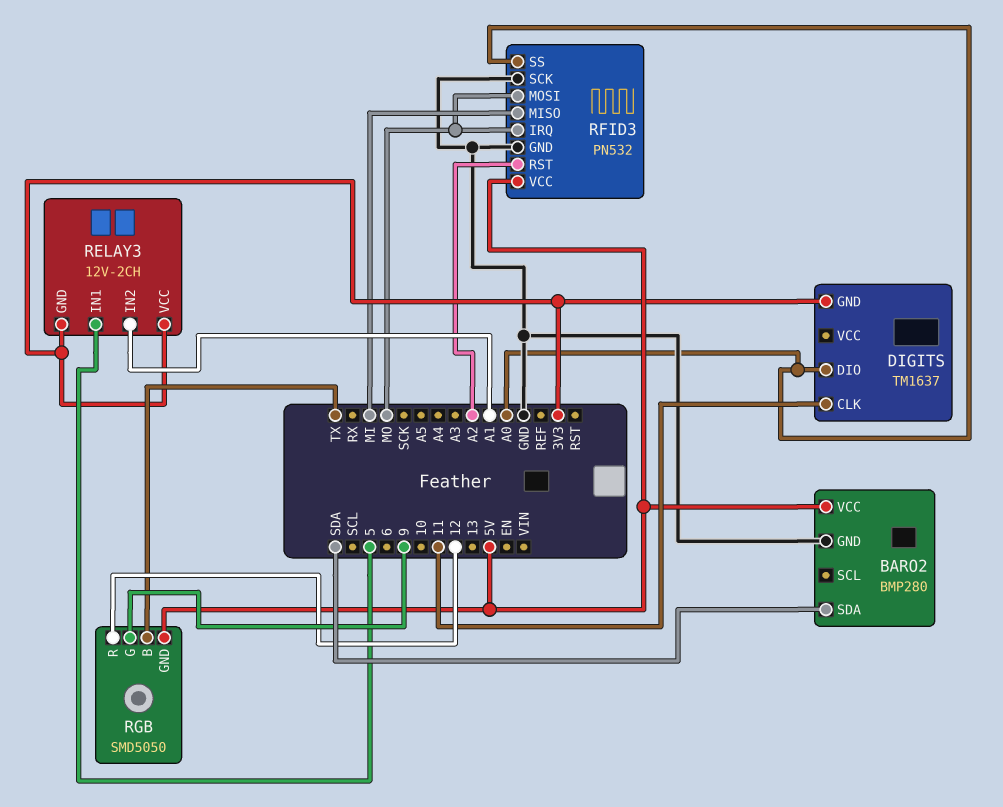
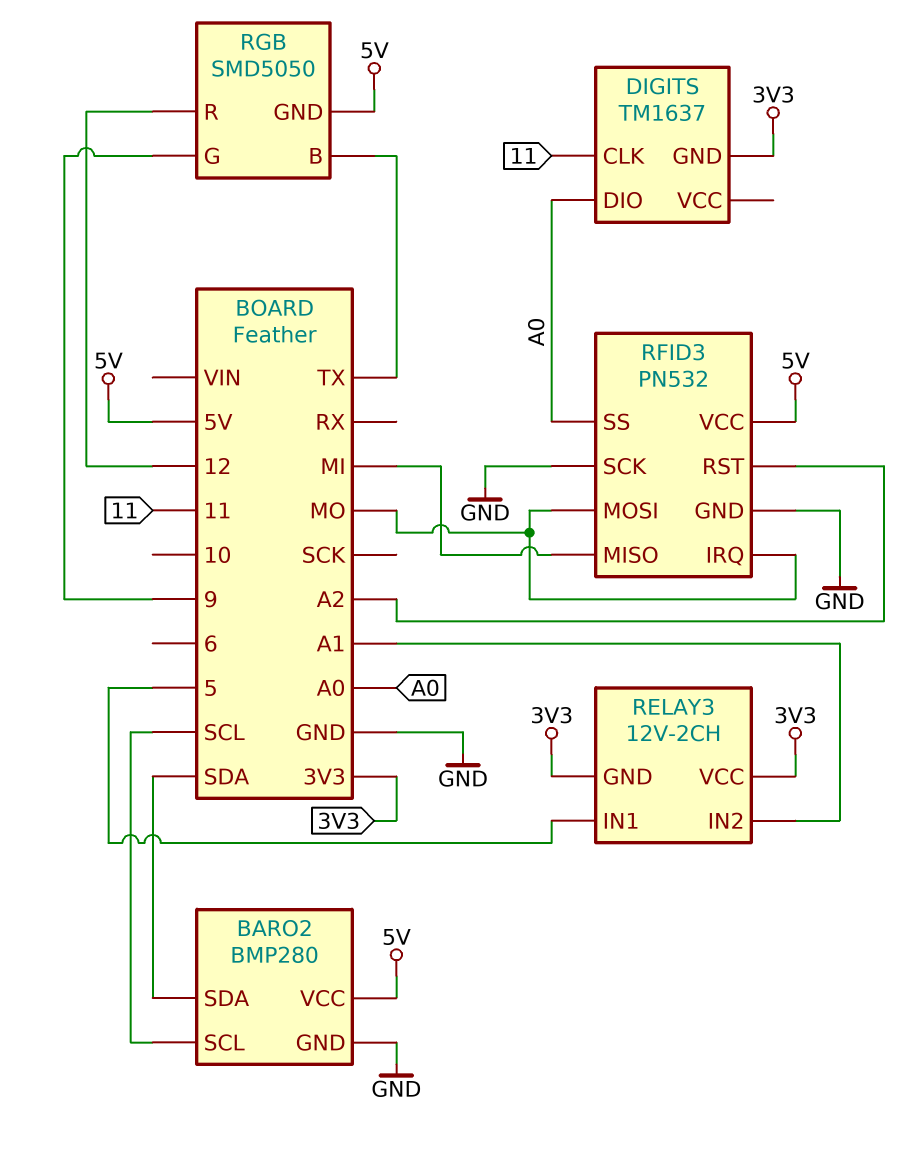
BARO2 pin SCL: none -> SCL

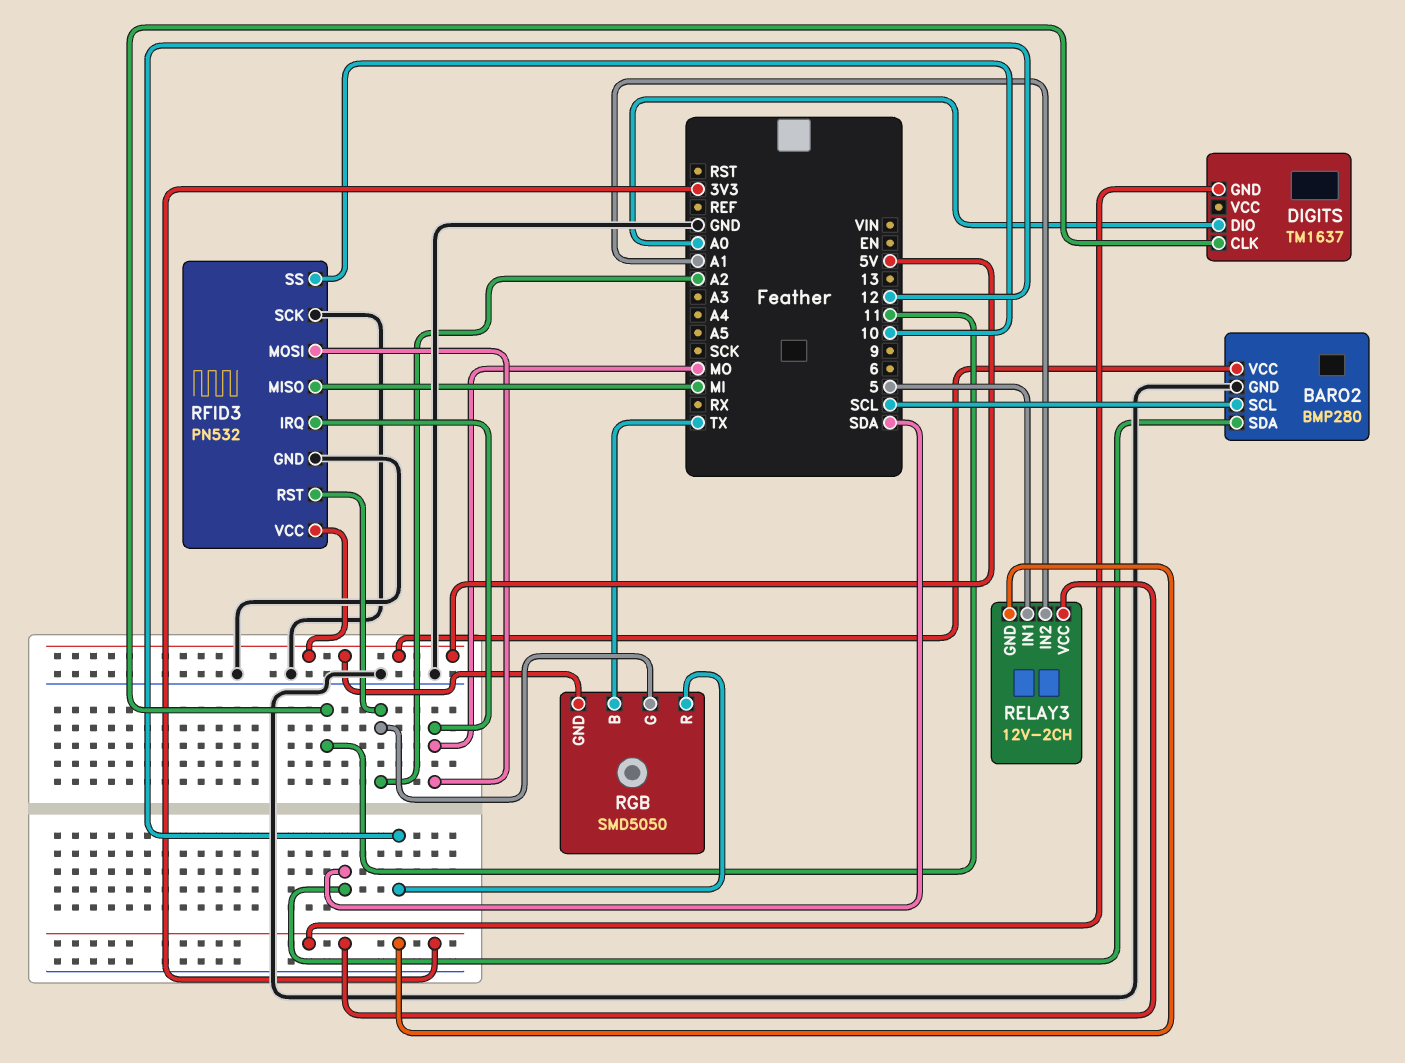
RFID3 pin SS: A0 -> 10
RGB pin G: 9 -> A2

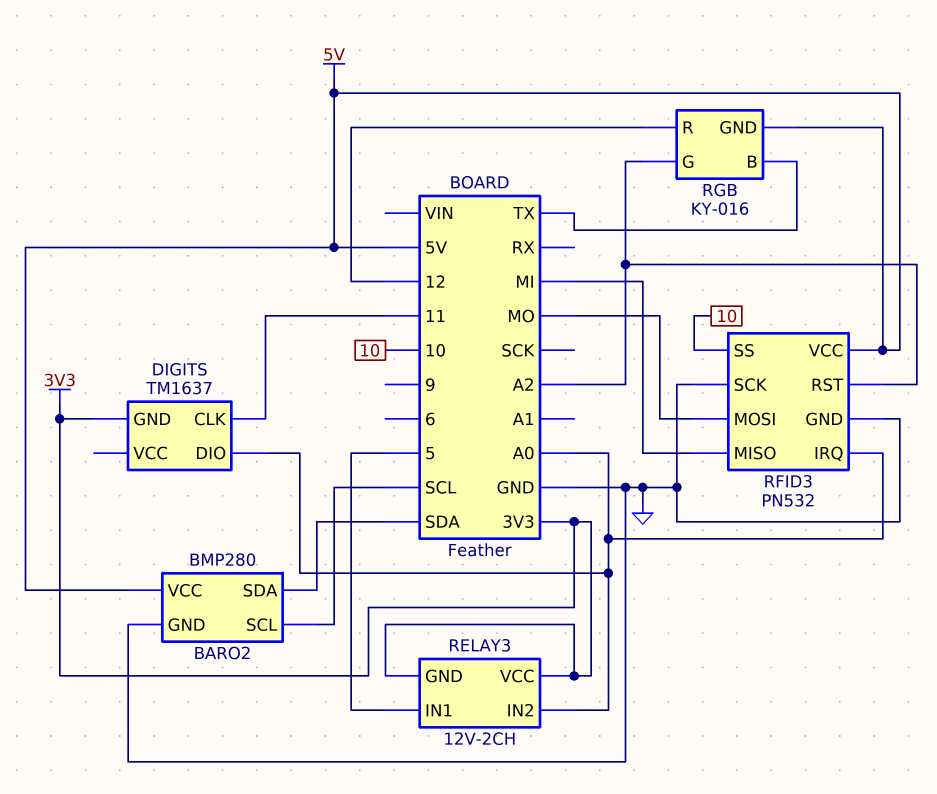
RELAY3 pin IN2: A1 -> A0
RFID3 pin IRQ: MO -> A0
RGB: SMD5050 -> KY-016

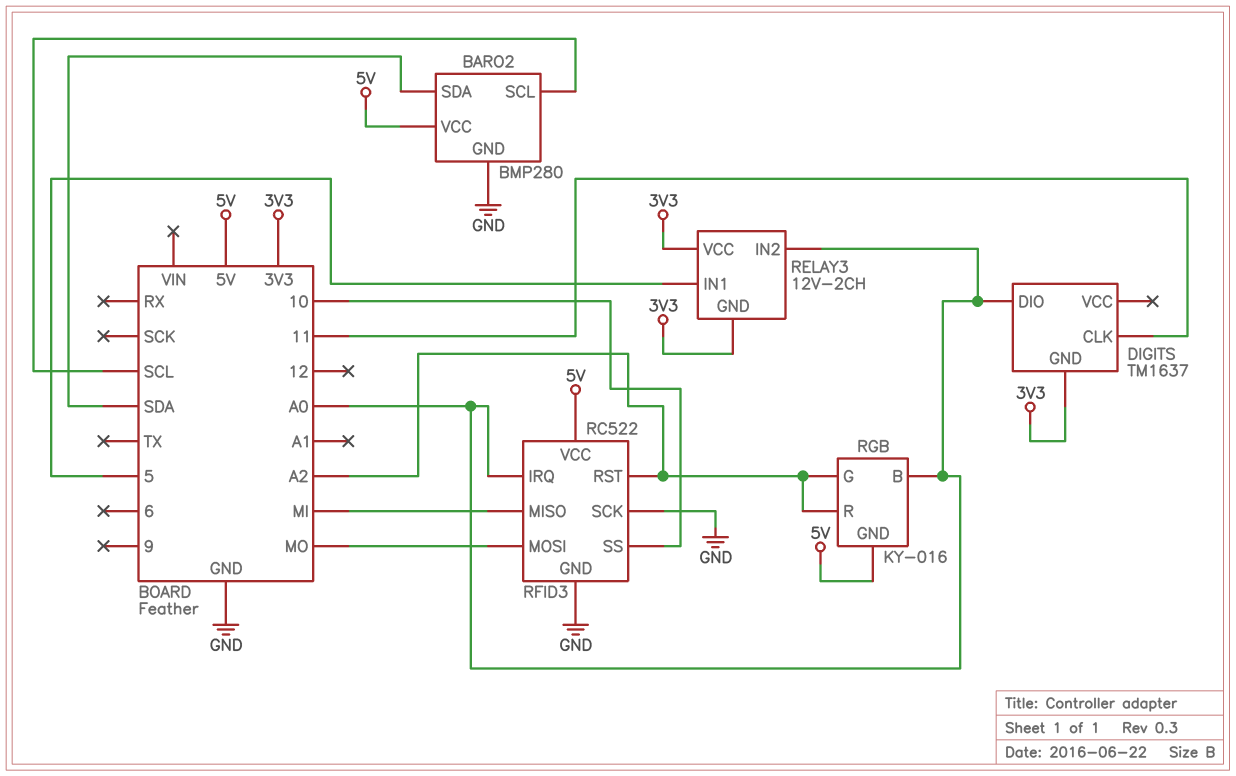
RFID3: PN532 -> RC522
RGB pin B: TX -> A0
RGB pin R: 12 -> A2

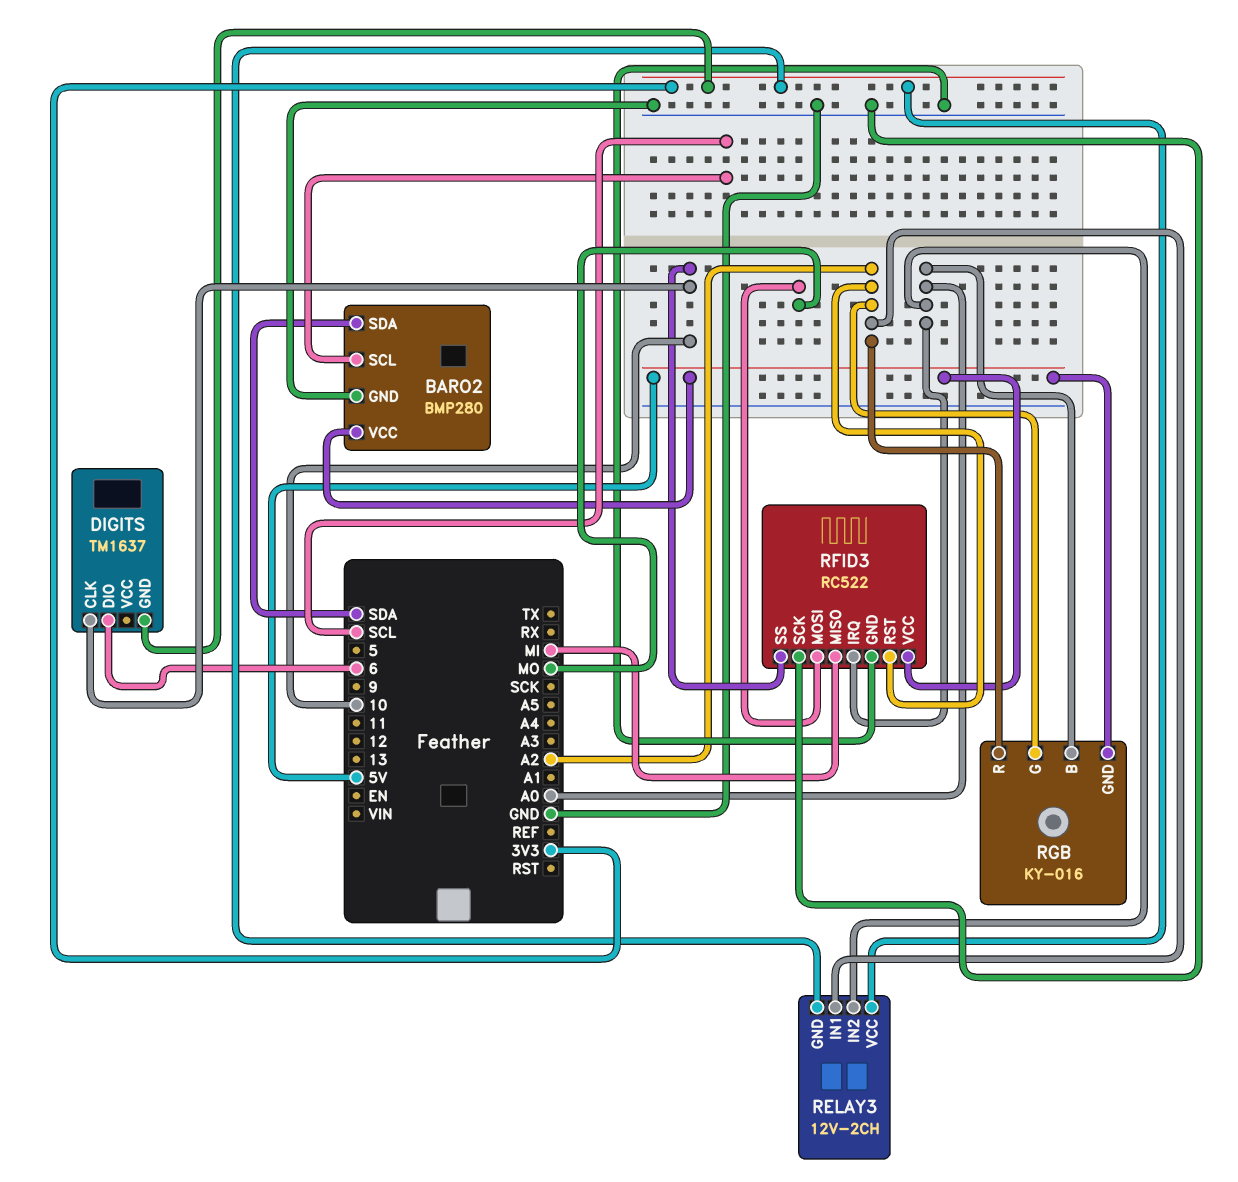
DIGITS pin CLK: 11 -> 10
DIGITS pin DIO: A0 -> 6
RELAY3 pin IN1: 5 -> A2

